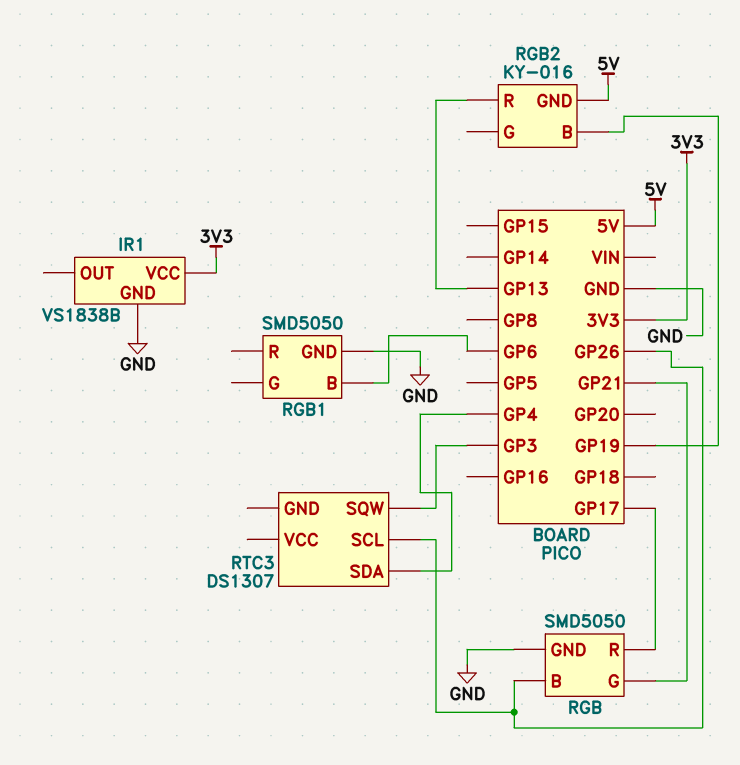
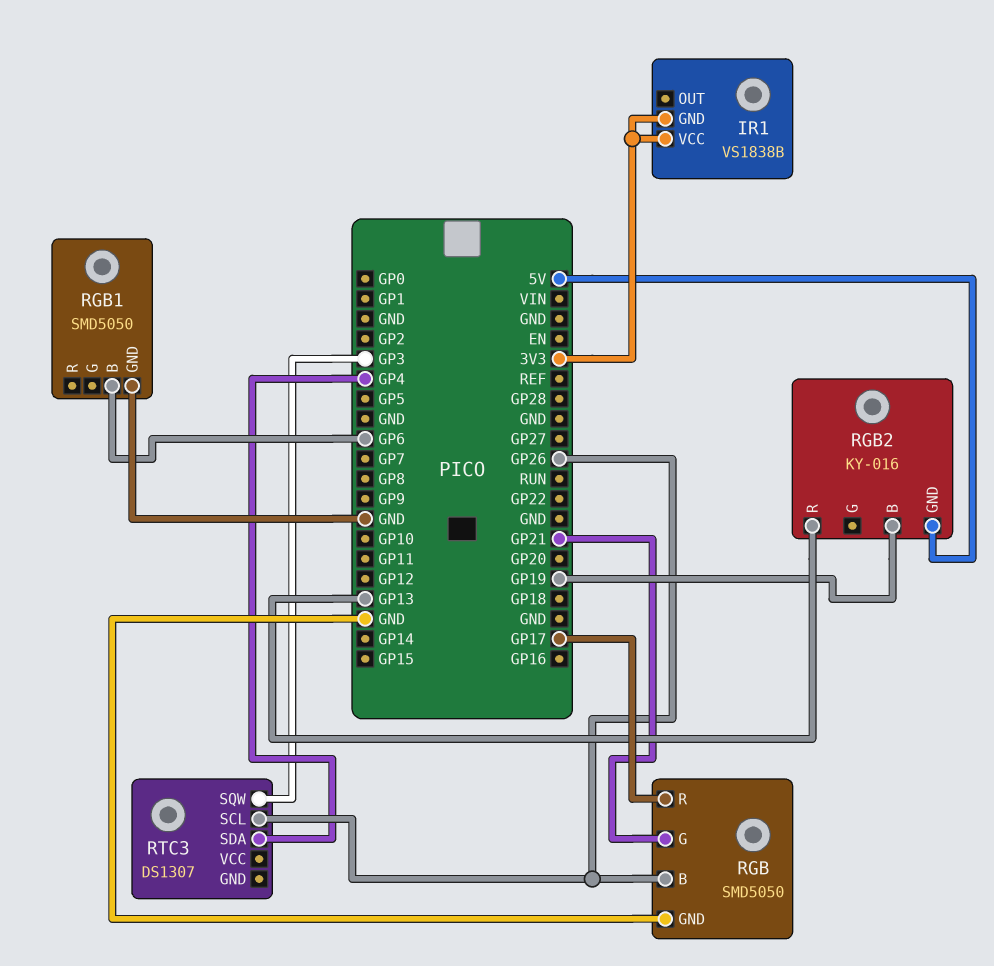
IR1 pin GND: GND -> 3V3

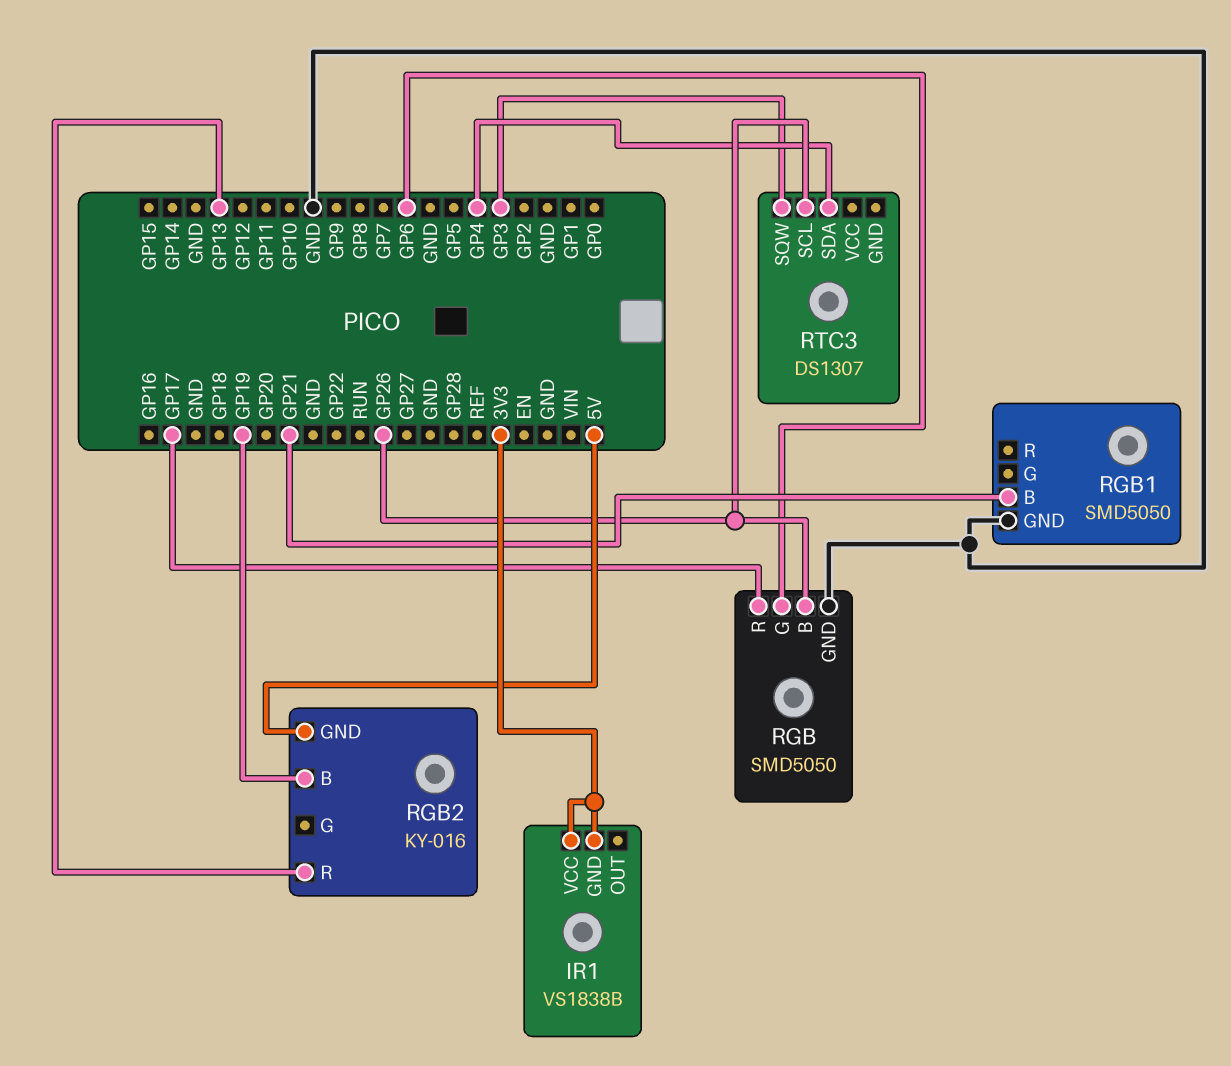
RGB pin G: GP21 -> GP6
RGB1 pin B: GP6 -> GP21

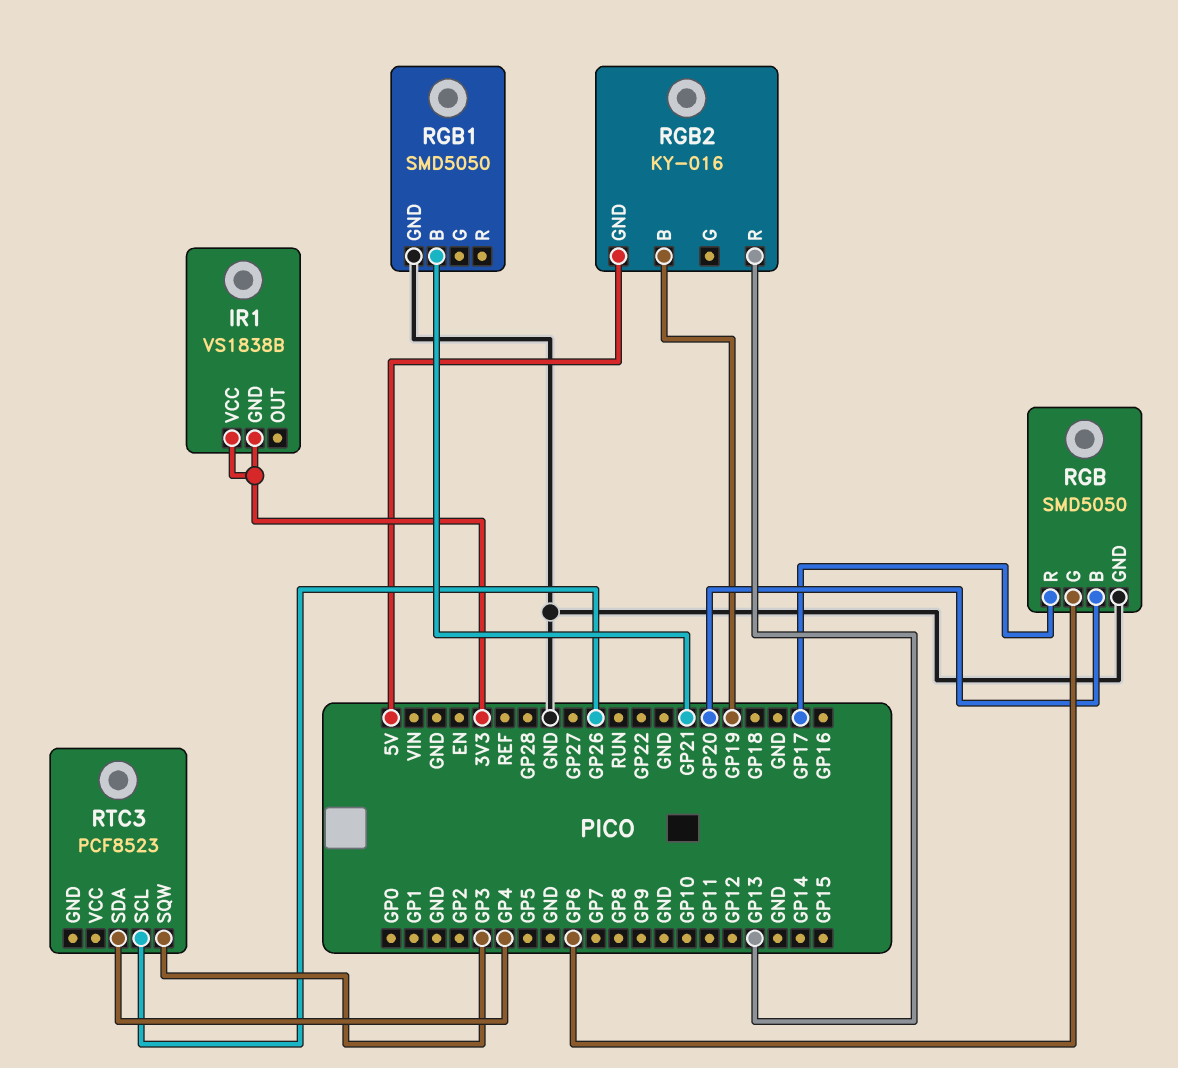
RGB pin B: GP26 -> GP20
RTC3: DS1307 -> PCF8523

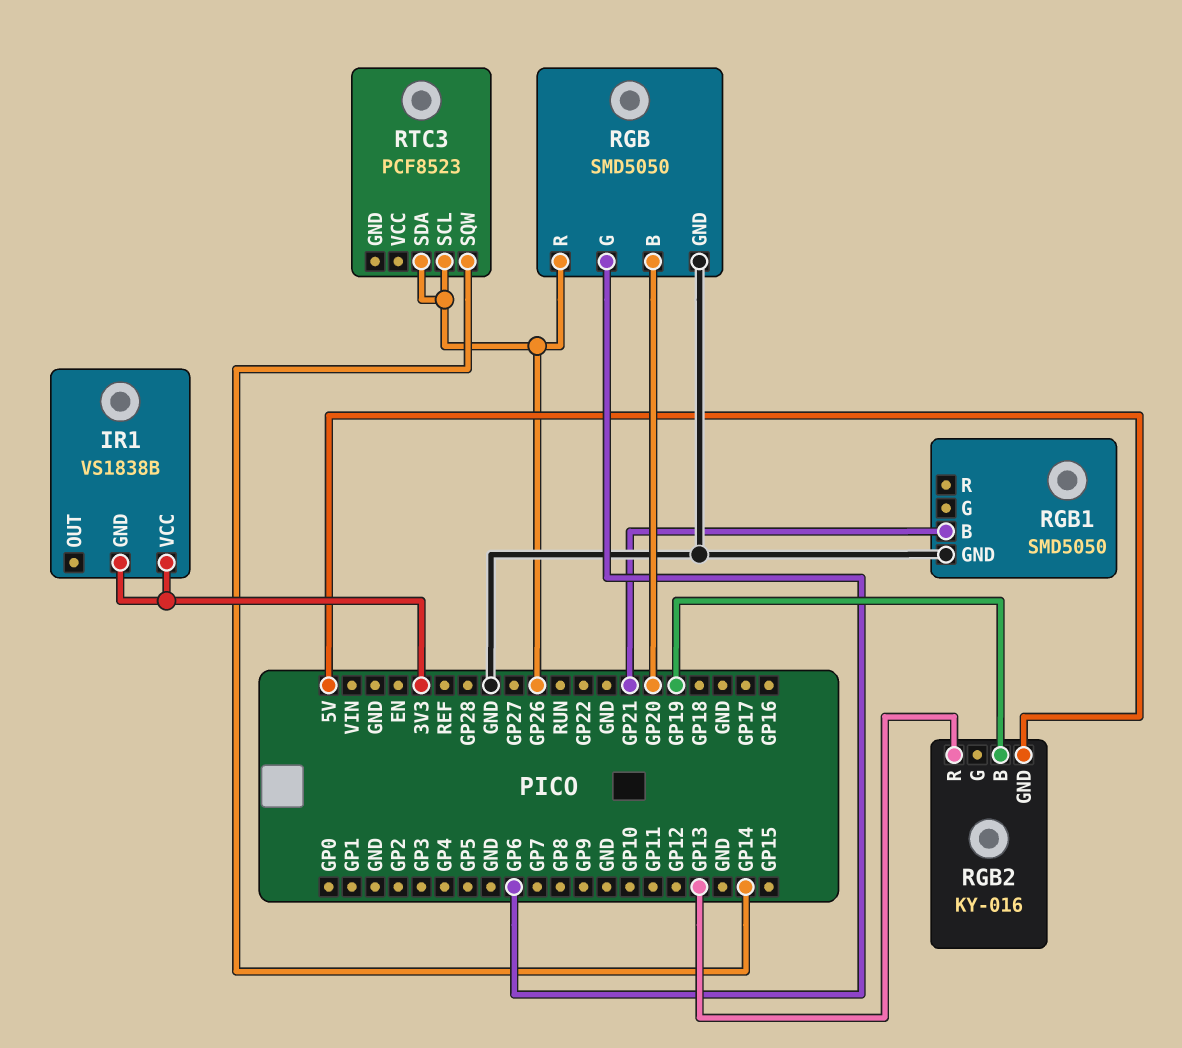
RGB pin R: GP17 -> GP26
RTC3 pin SDA: GP4 -> GP26
RTC3 pin SQW: GP3 -> GP14

